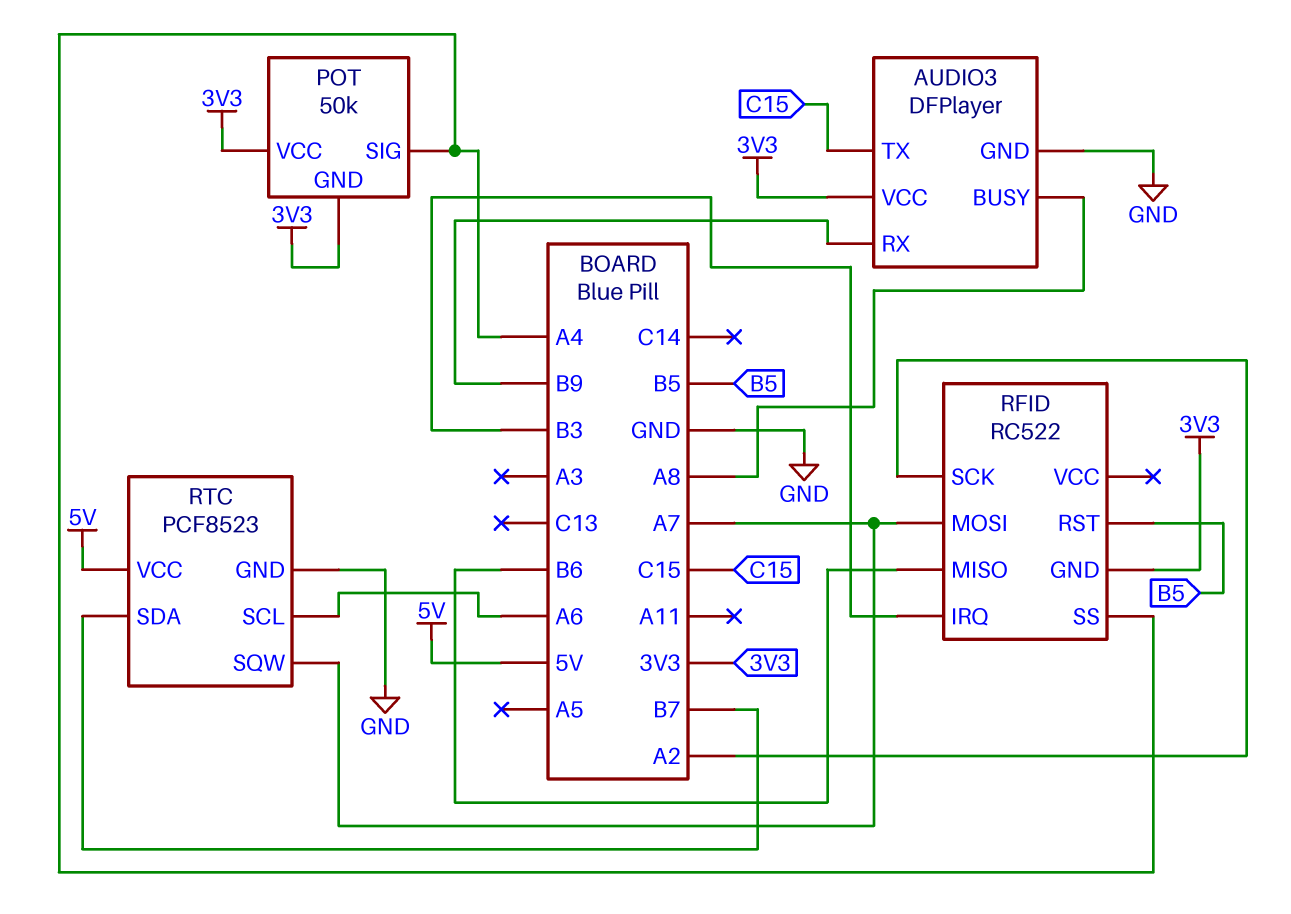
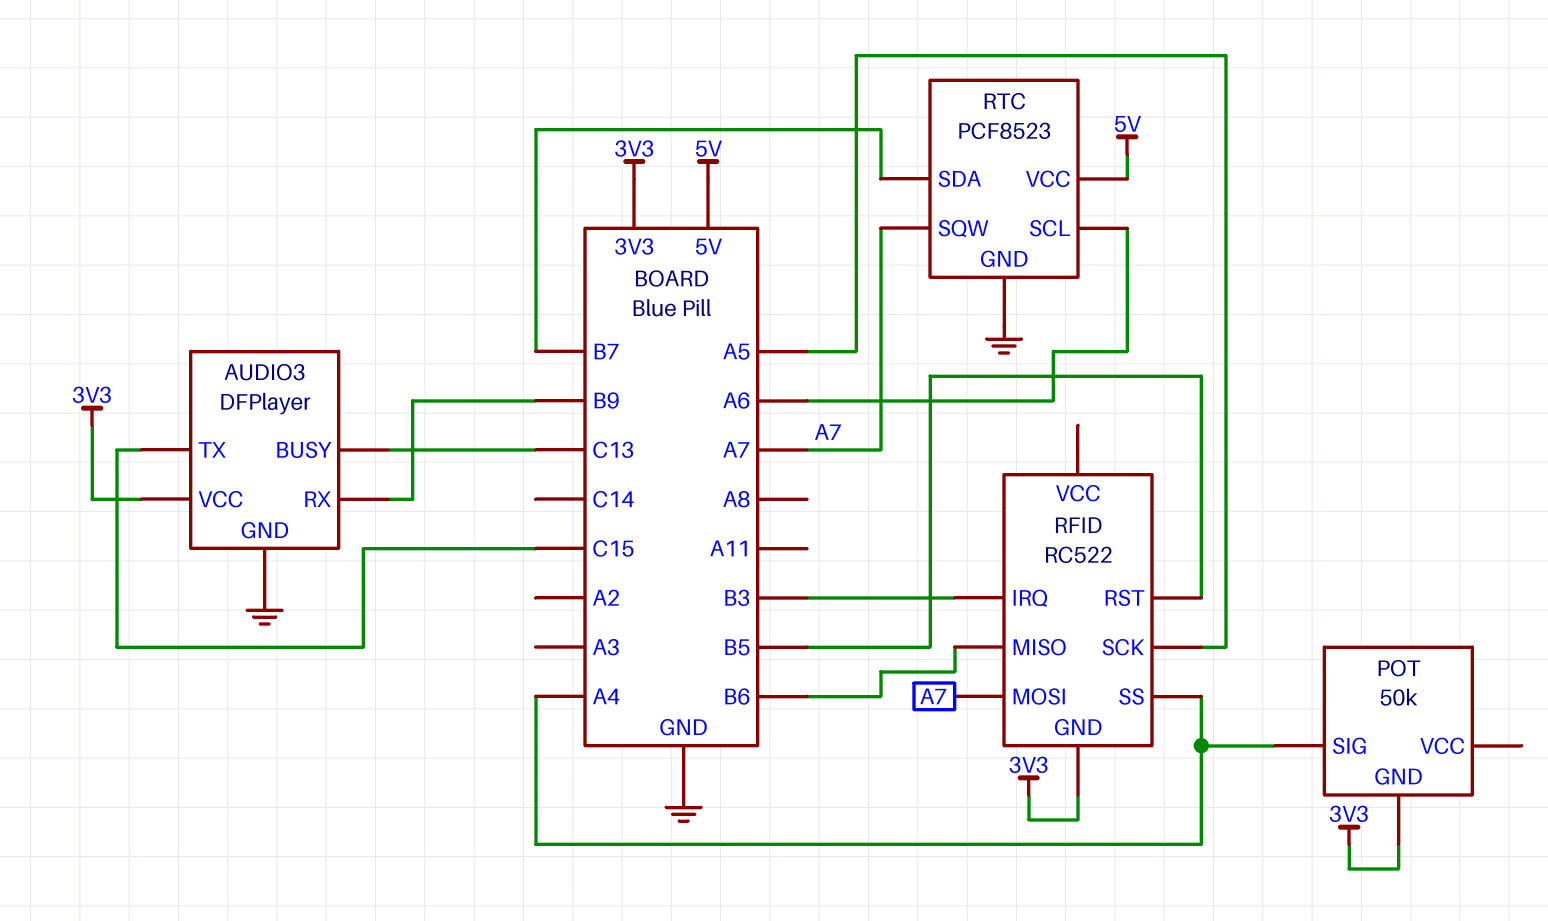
AUDIO3 pin BUSY: A8 -> C13
POT pin VCC: 3V3 -> none
RFID pin SCK: A2 -> A5

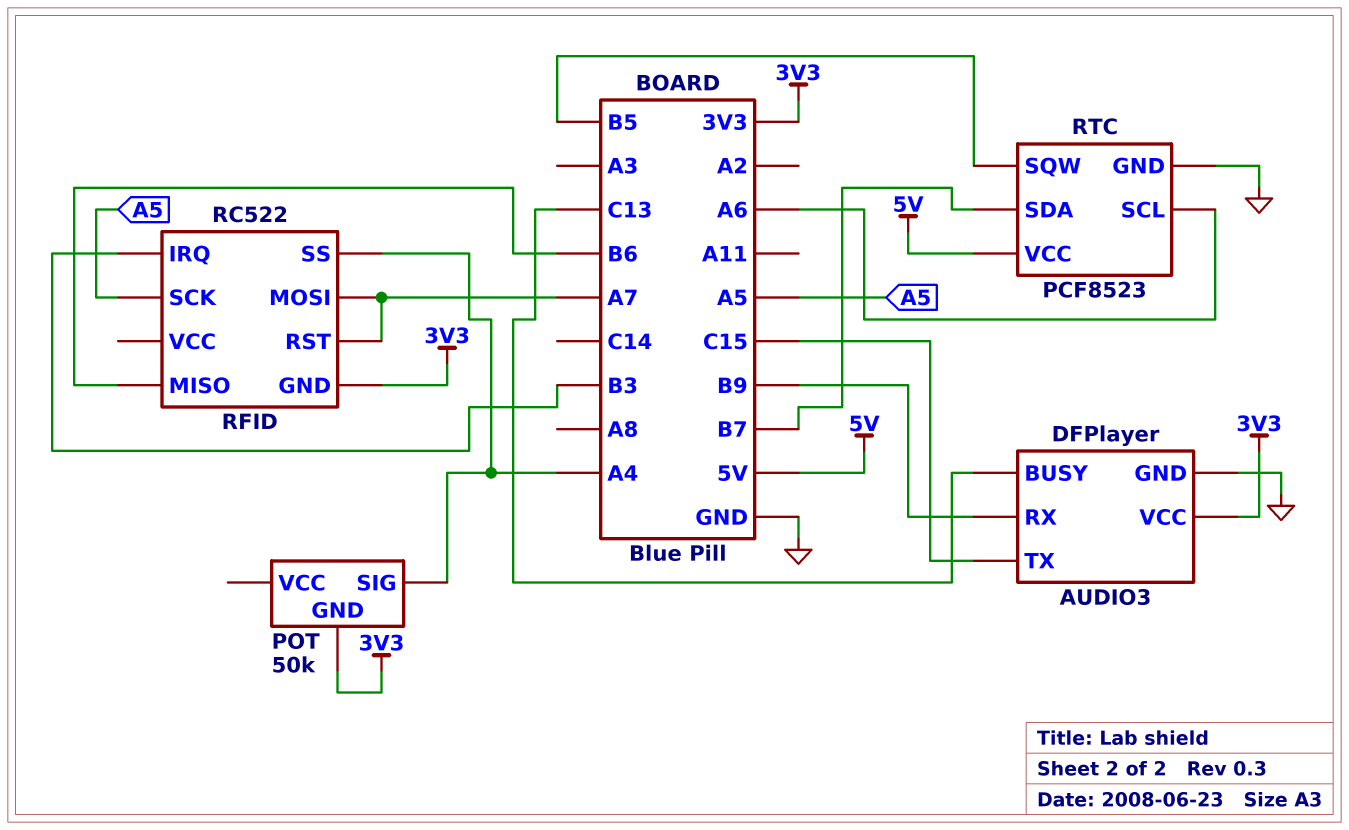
RFID pin RST: B5 -> A7
RTC pin SQW: A7 -> B5

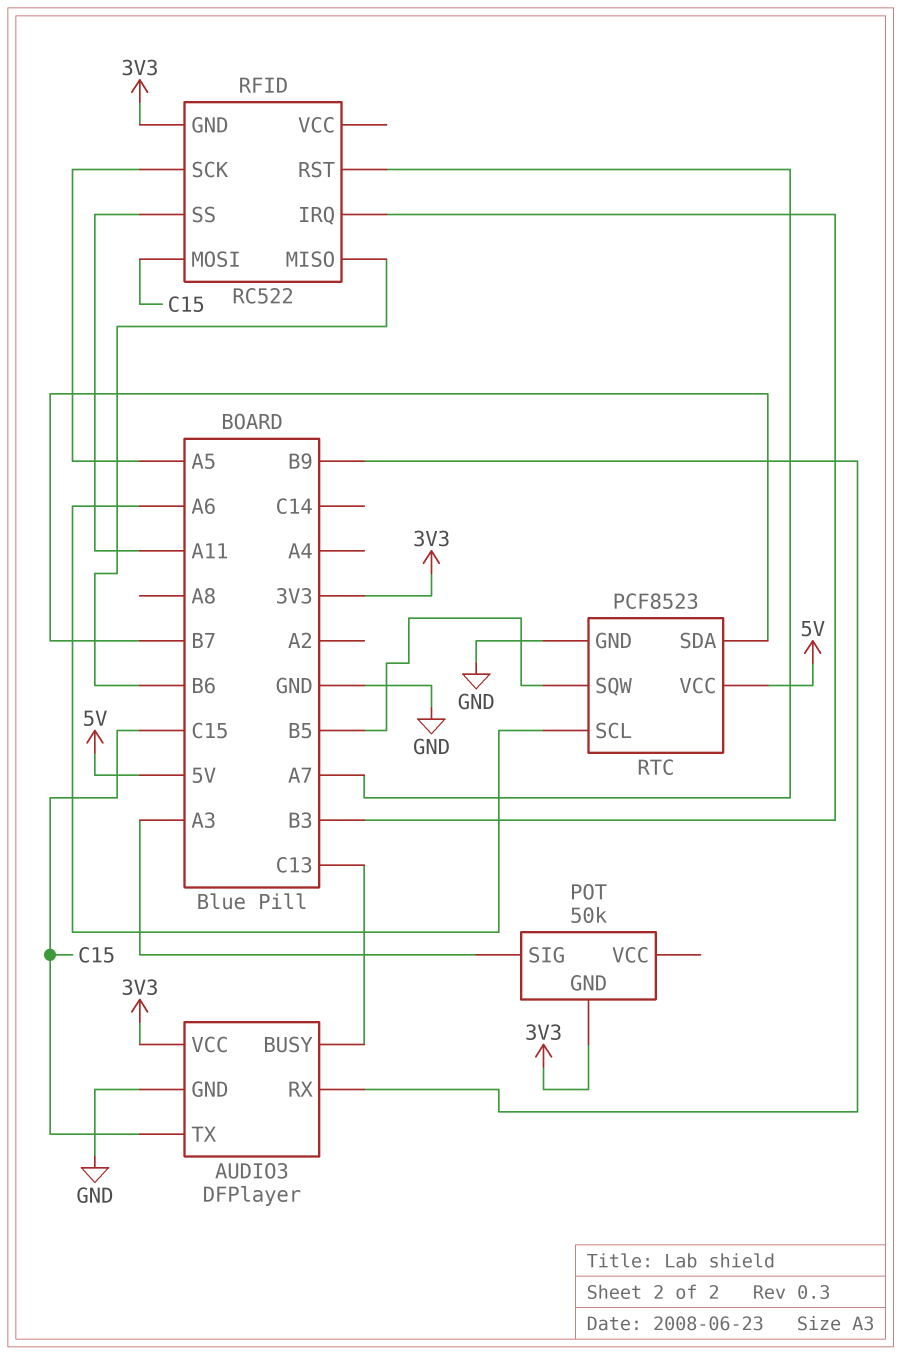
POT pin SIG: A4 -> A3
RFID pin MOSI: A7 -> C15
RFID pin SS: A4 -> A11

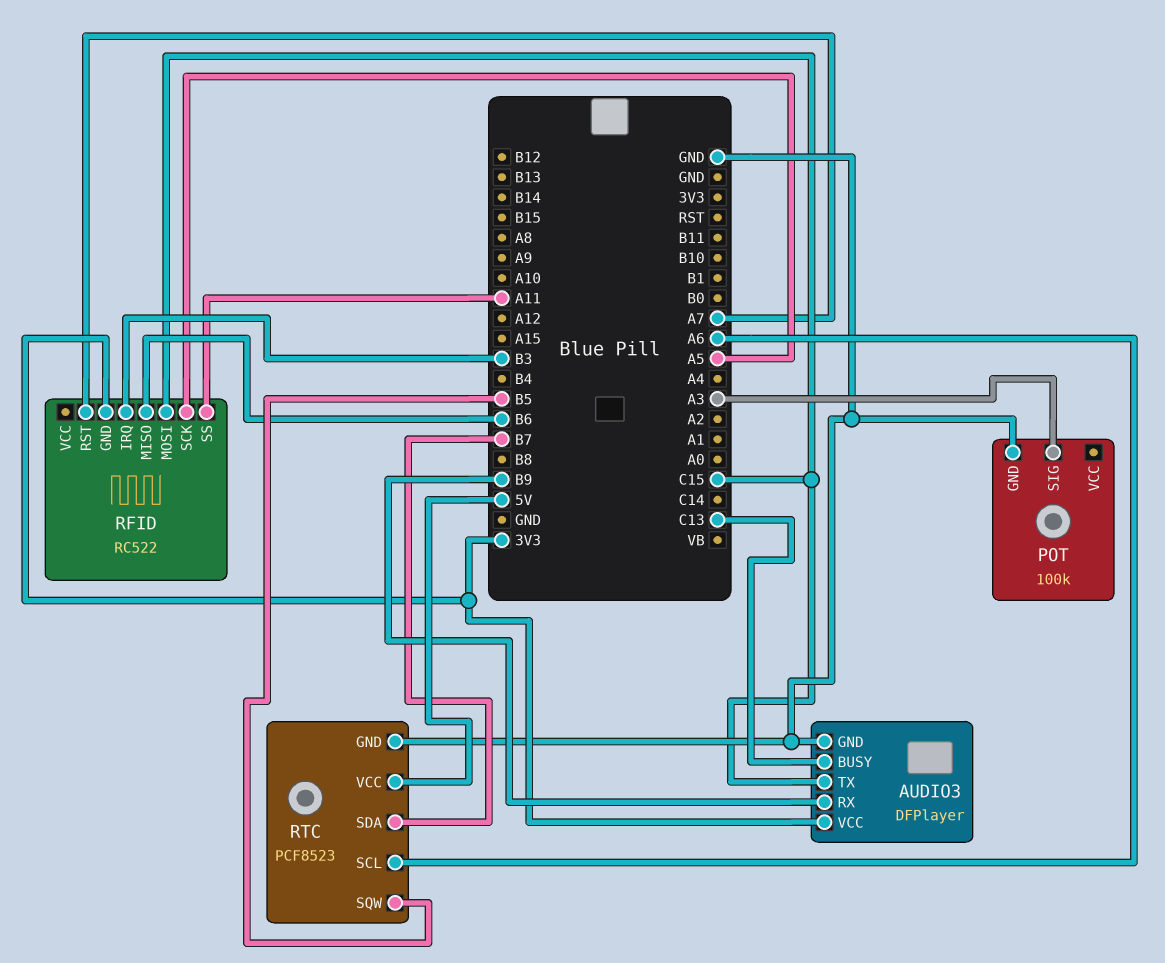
POT: 50k -> 100k
POT pin GND: 3V3 -> GND

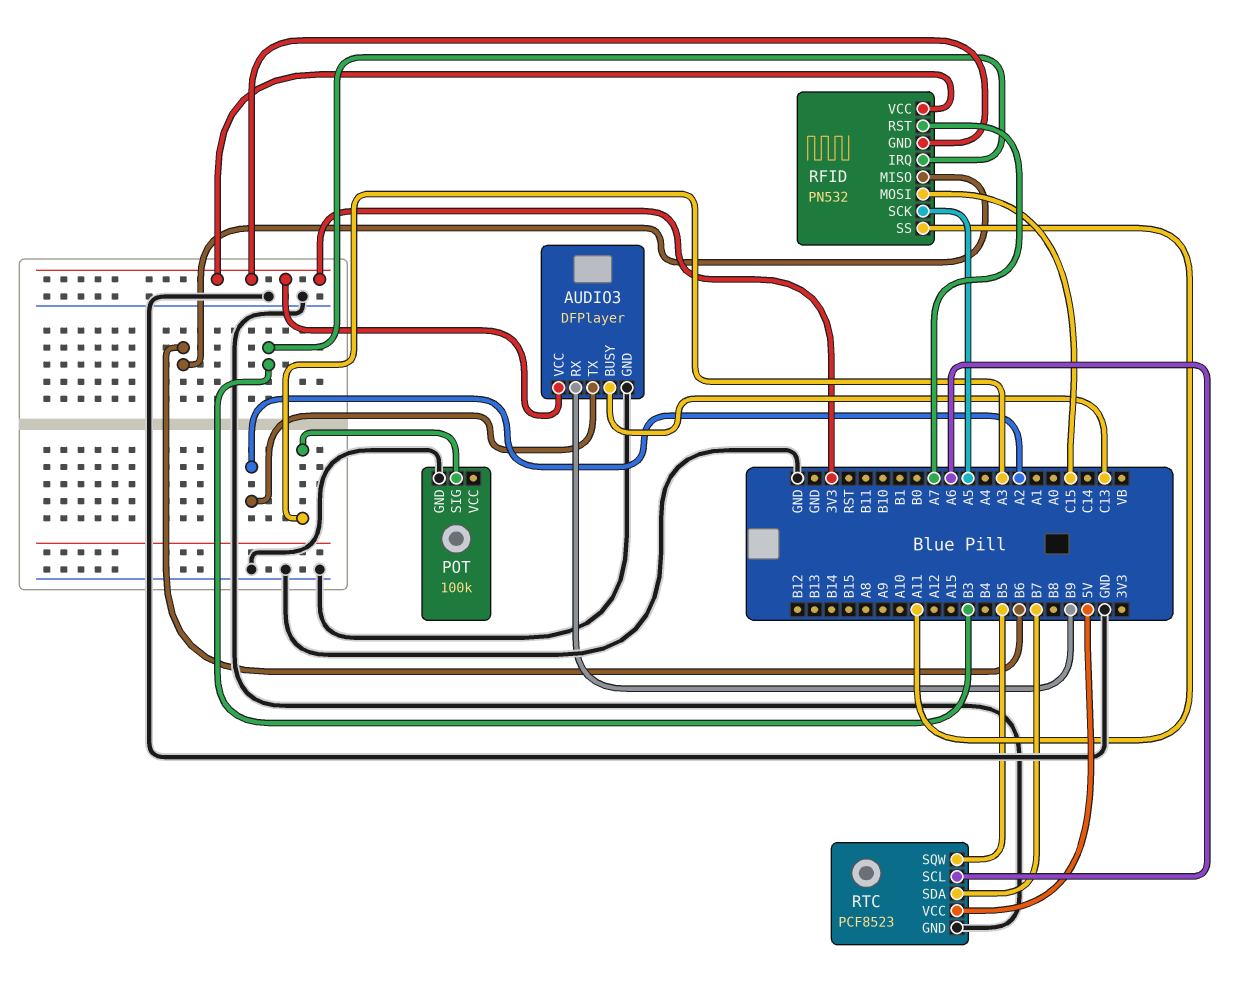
AUDIO3 pin TX: C15 -> A2
RFID: RC522 -> PN532
RFID pin VCC: none -> 3V3

